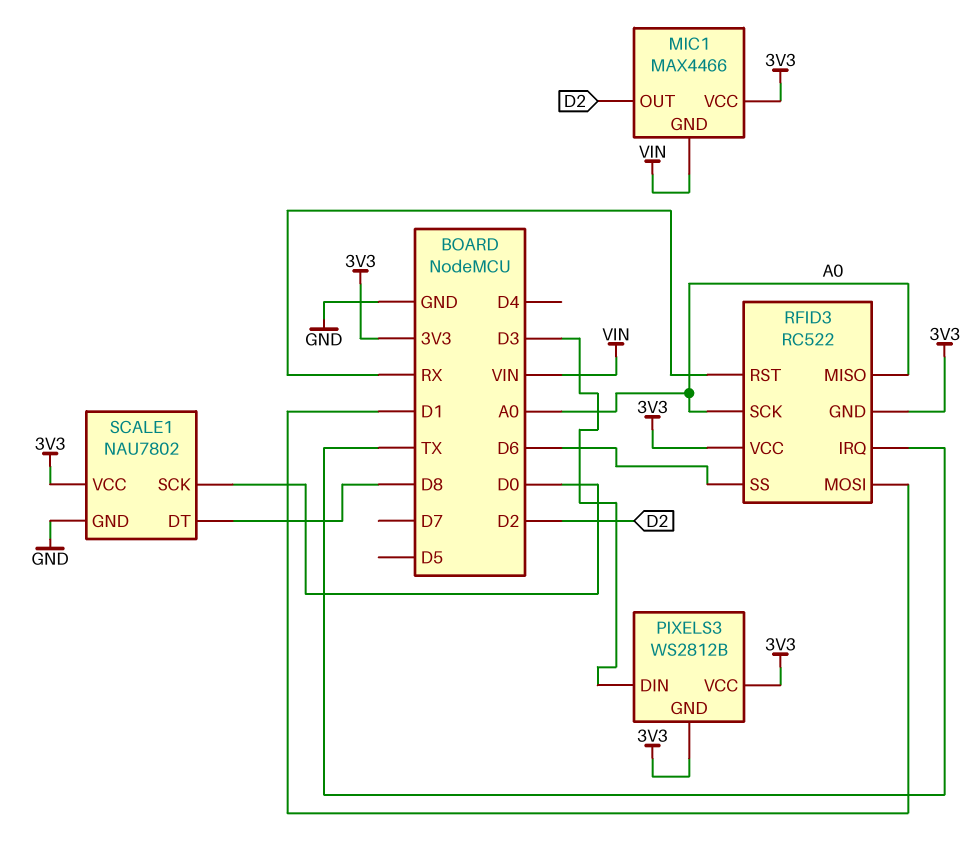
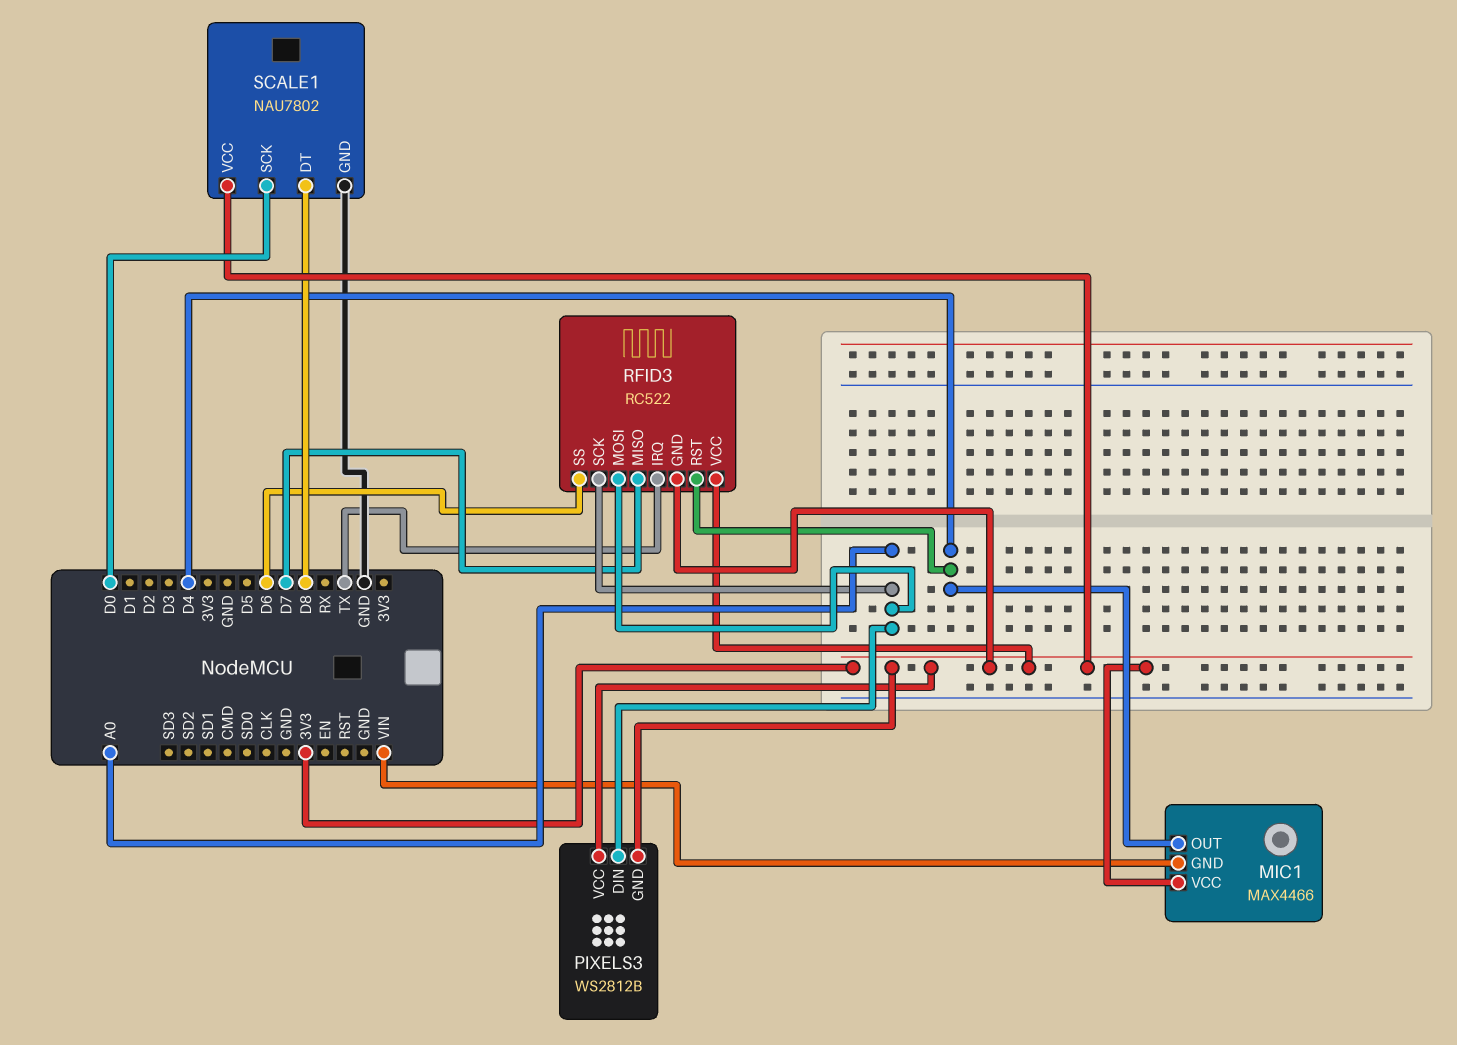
MIC1 pin OUT: D2 -> D4
PIXELS3 pin DIN: D3 -> A0
RFID3 pin MISO: A0 -> D7
RFID3 pin MOSI: D1 -> A0
RFID3 pin RST: RX -> D4

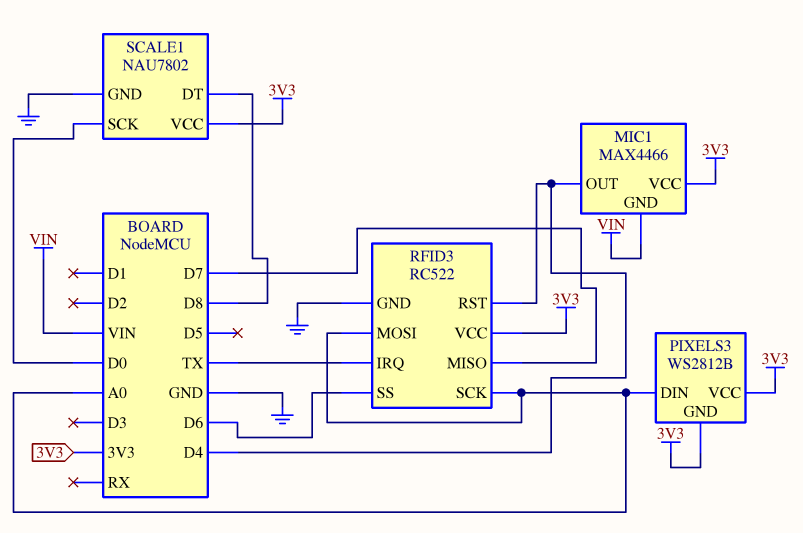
RFID3 pin GND: 3V3 -> GND

